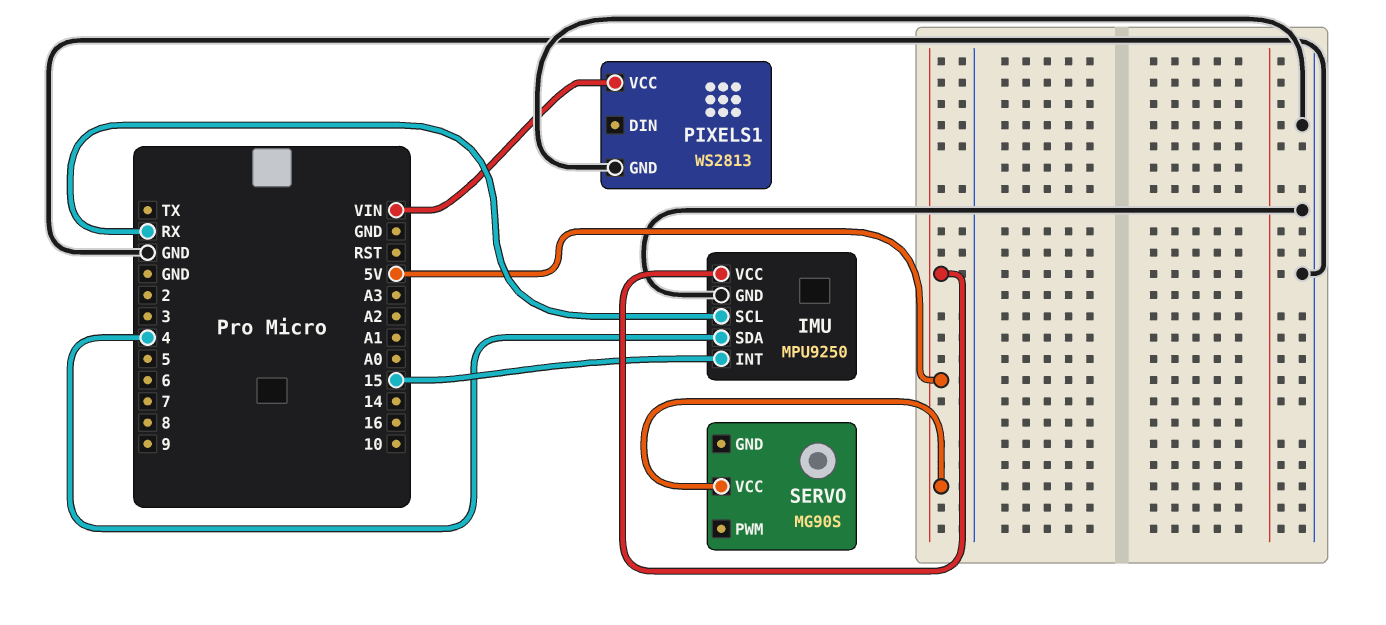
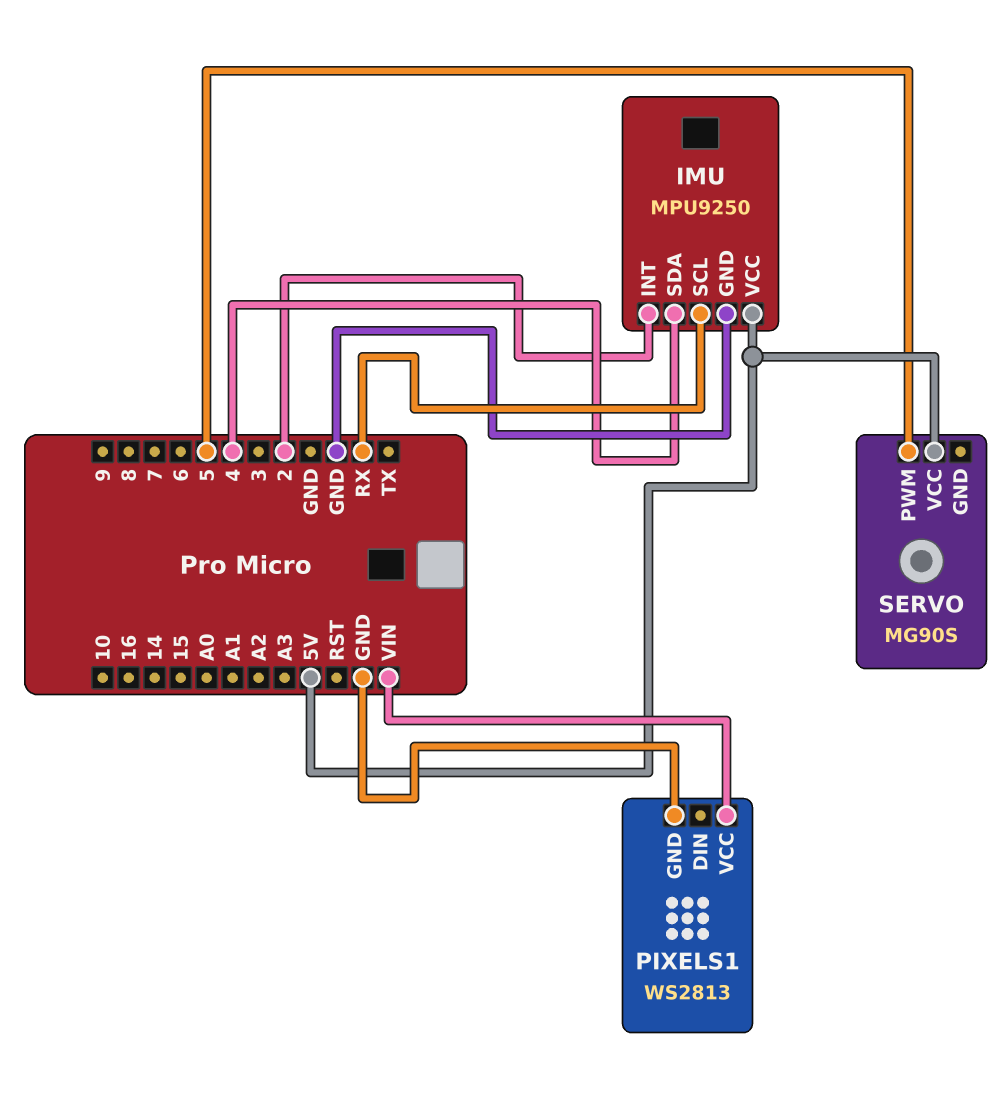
IMU pin INT: 15 -> 2
SERVO pin PWM: none -> 5

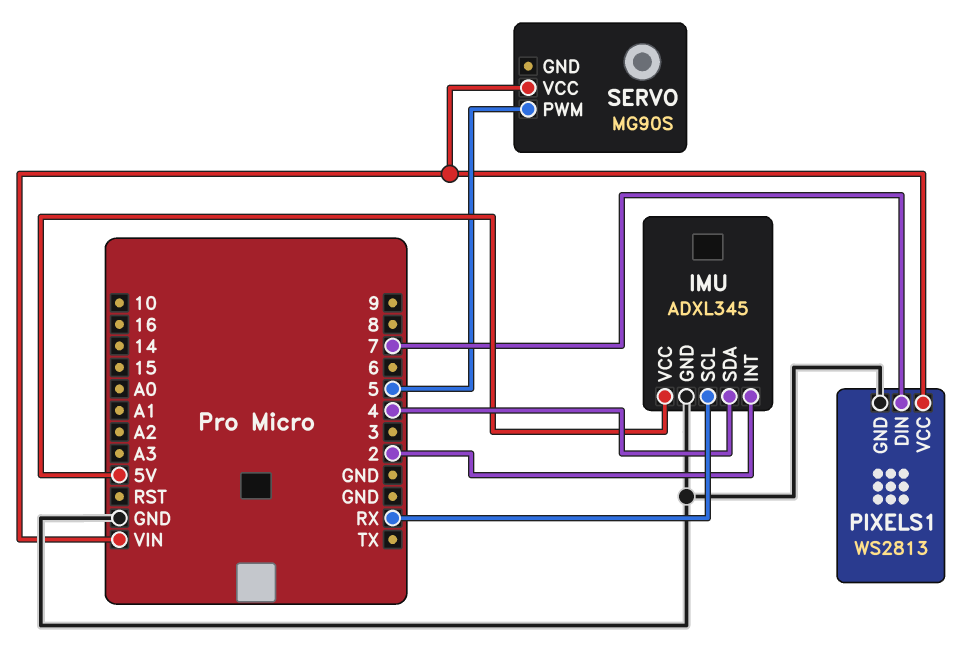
IMU: MPU9250 -> ADXL345
PIXELS1 pin DIN: none -> 7
SERVO pin VCC: 5V -> VIN

